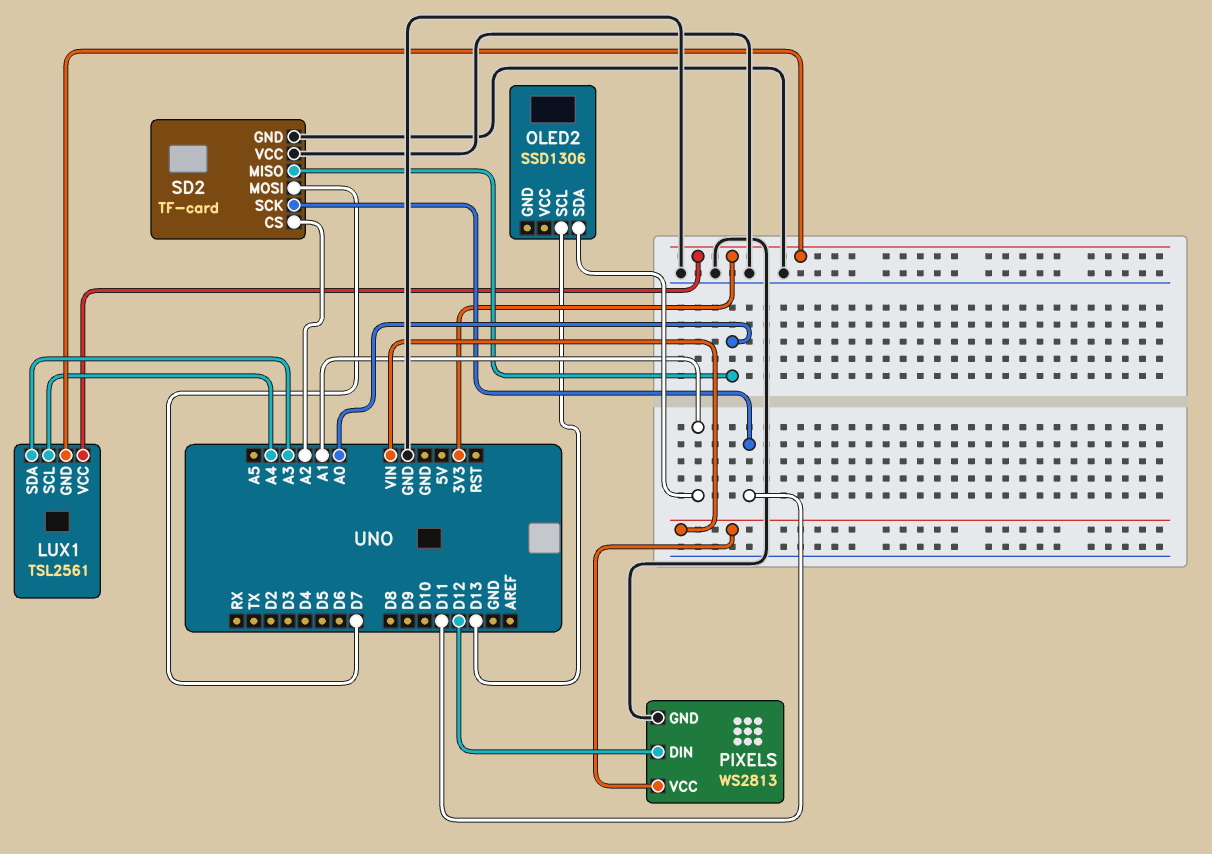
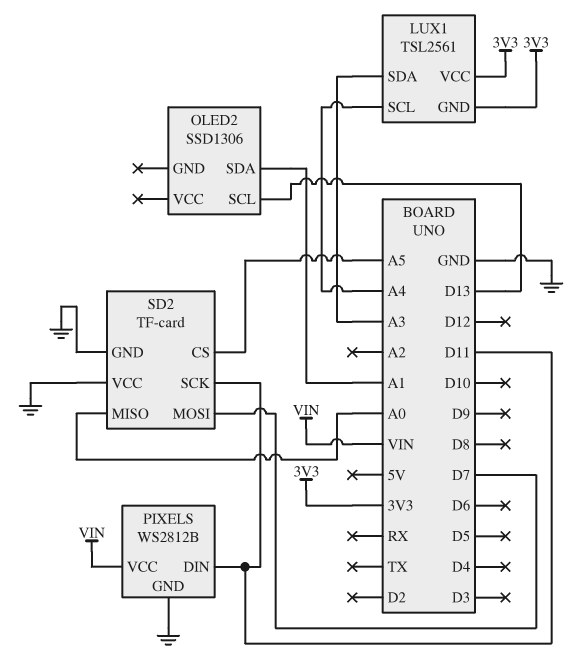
PIXELS: WS2813 -> WS2812B
PIXELS pin DIN: D12 -> D11
SD2 pin CS: A2 -> A5

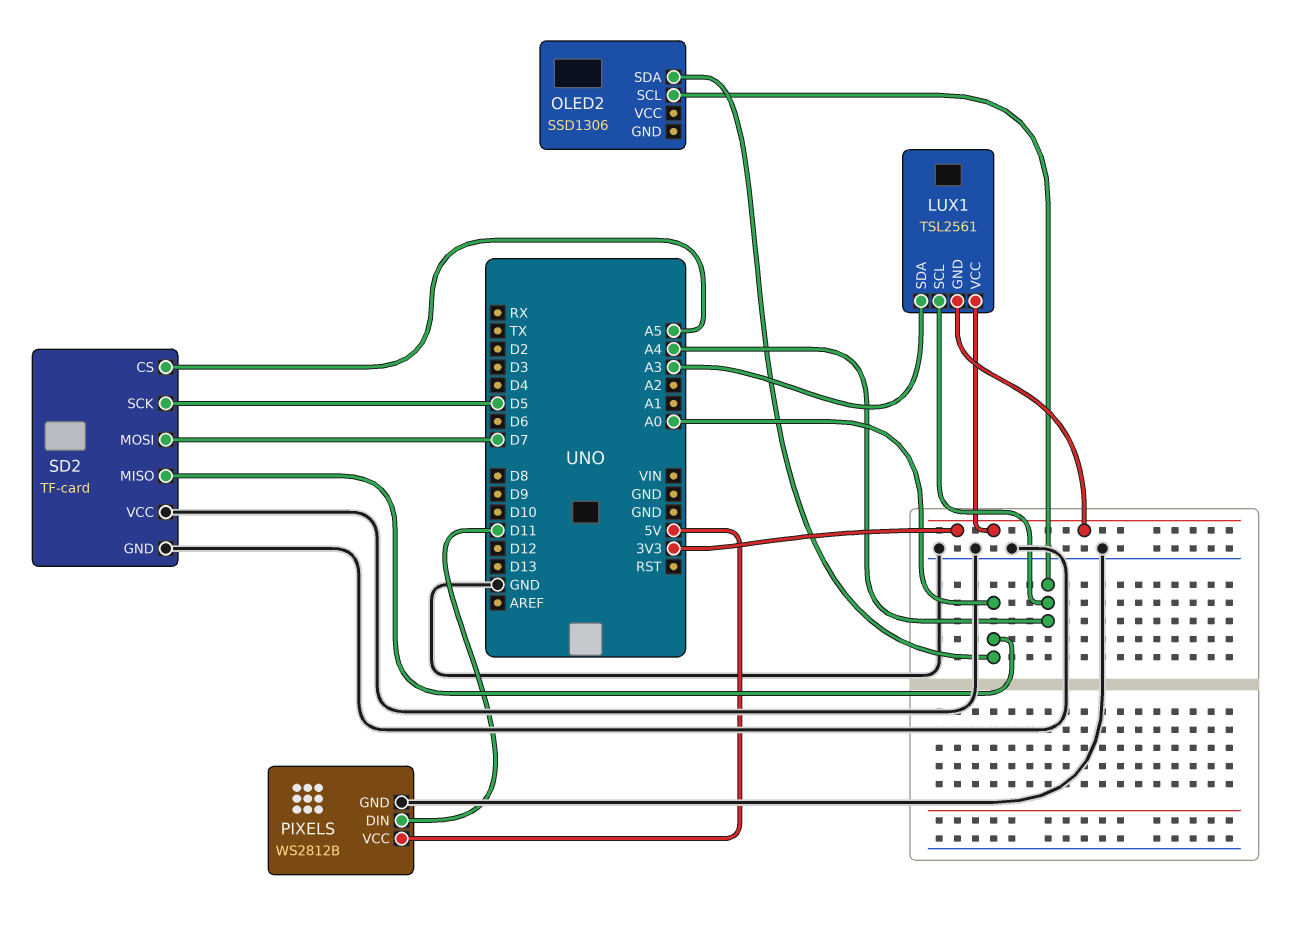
OLED2 pin SCL: D13 -> A4
OLED2 pin SDA: A1 -> A0
PIXELS pin VCC: VIN -> 5V
SD2 pin SCK: D11 -> D5

